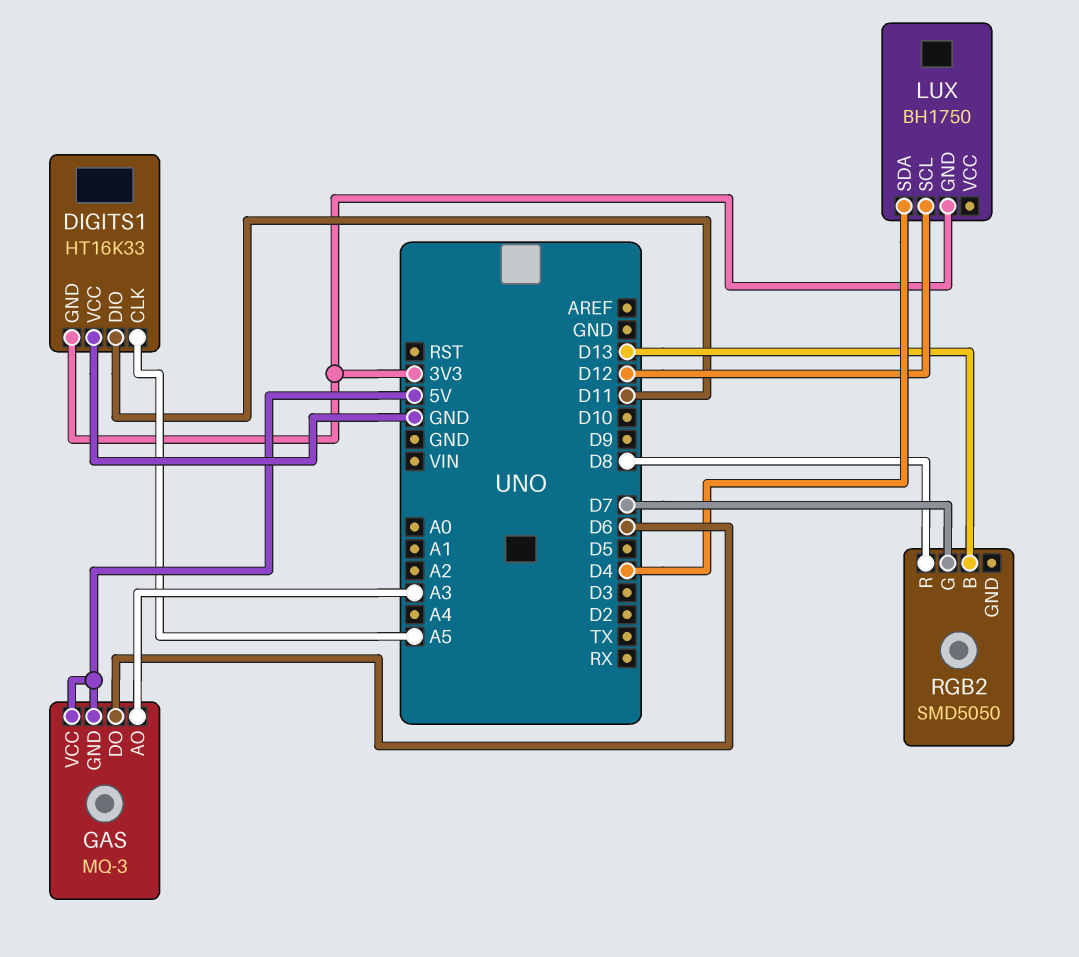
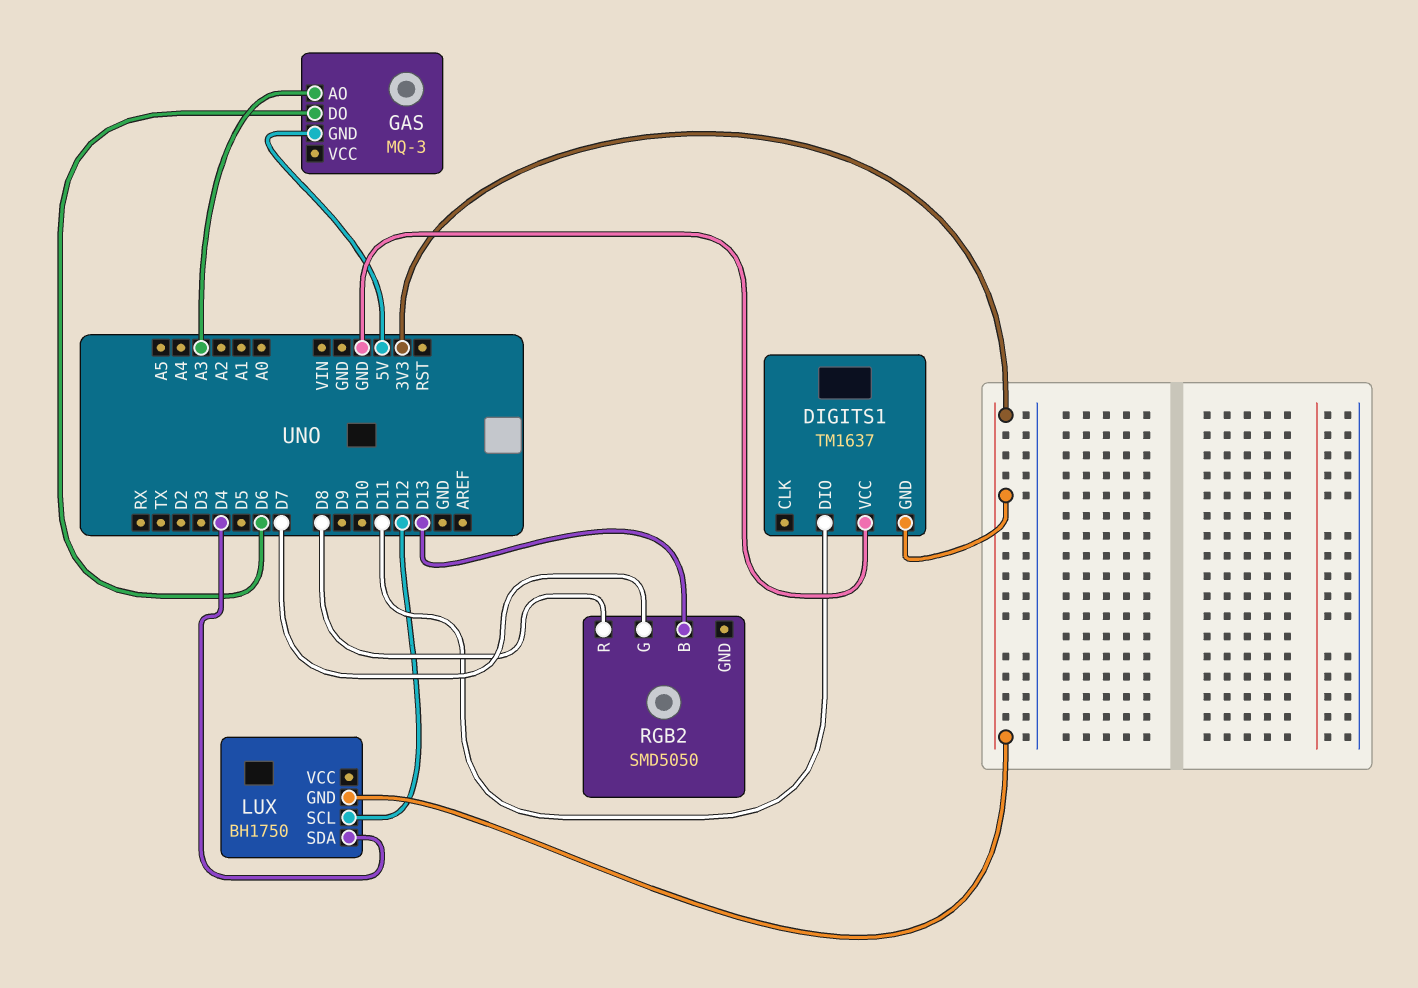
DIGITS1: HT16K33 -> TM1637
DIGITS1 pin CLK: A5 -> none
GAS pin VCC: 5V -> none

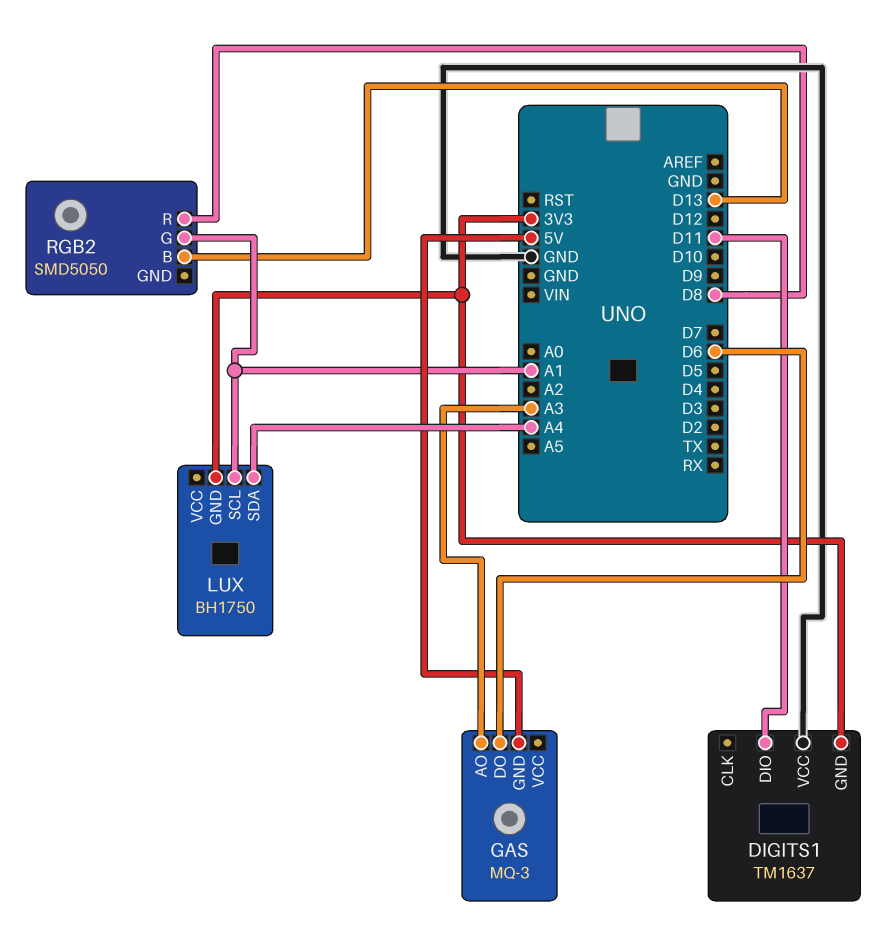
LUX pin SCL: D12 -> A1
LUX pin SDA: D4 -> A4
RGB2 pin G: D7 -> A1

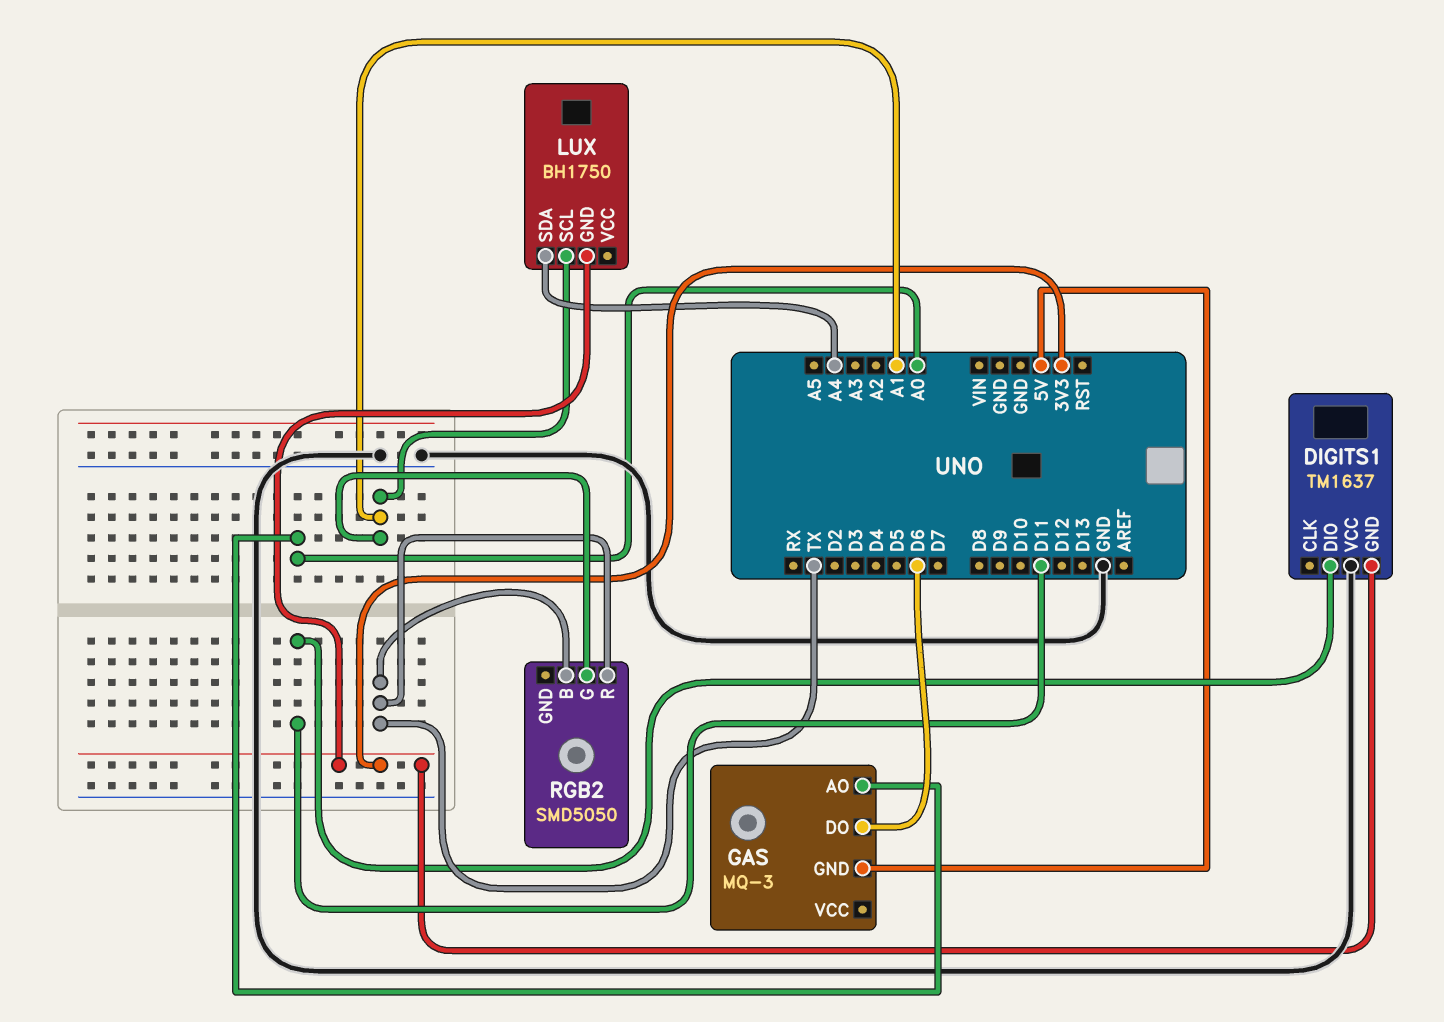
GAS pin AO: A3 -> A0
RGB2 pin B: D13 -> TX
RGB2 pin R: D8 -> TX

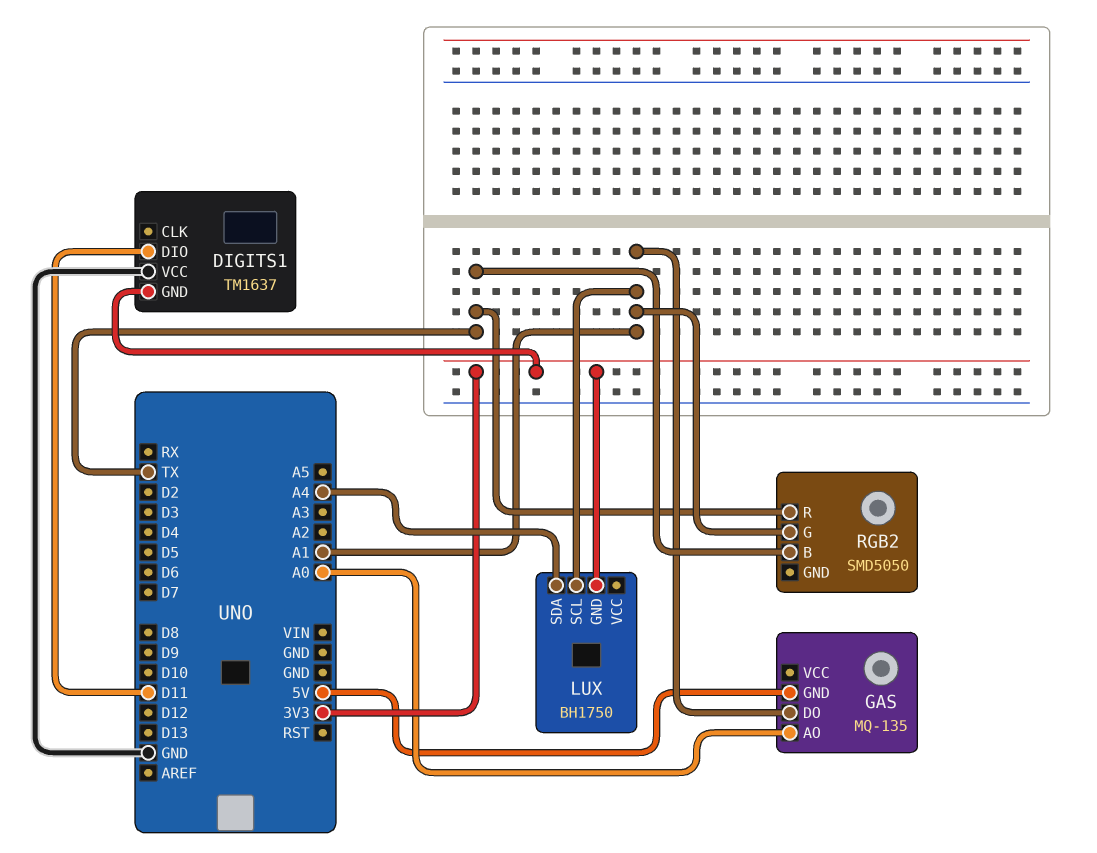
GAS: MQ-3 -> MQ-135
GAS pin DO: D6 -> A1

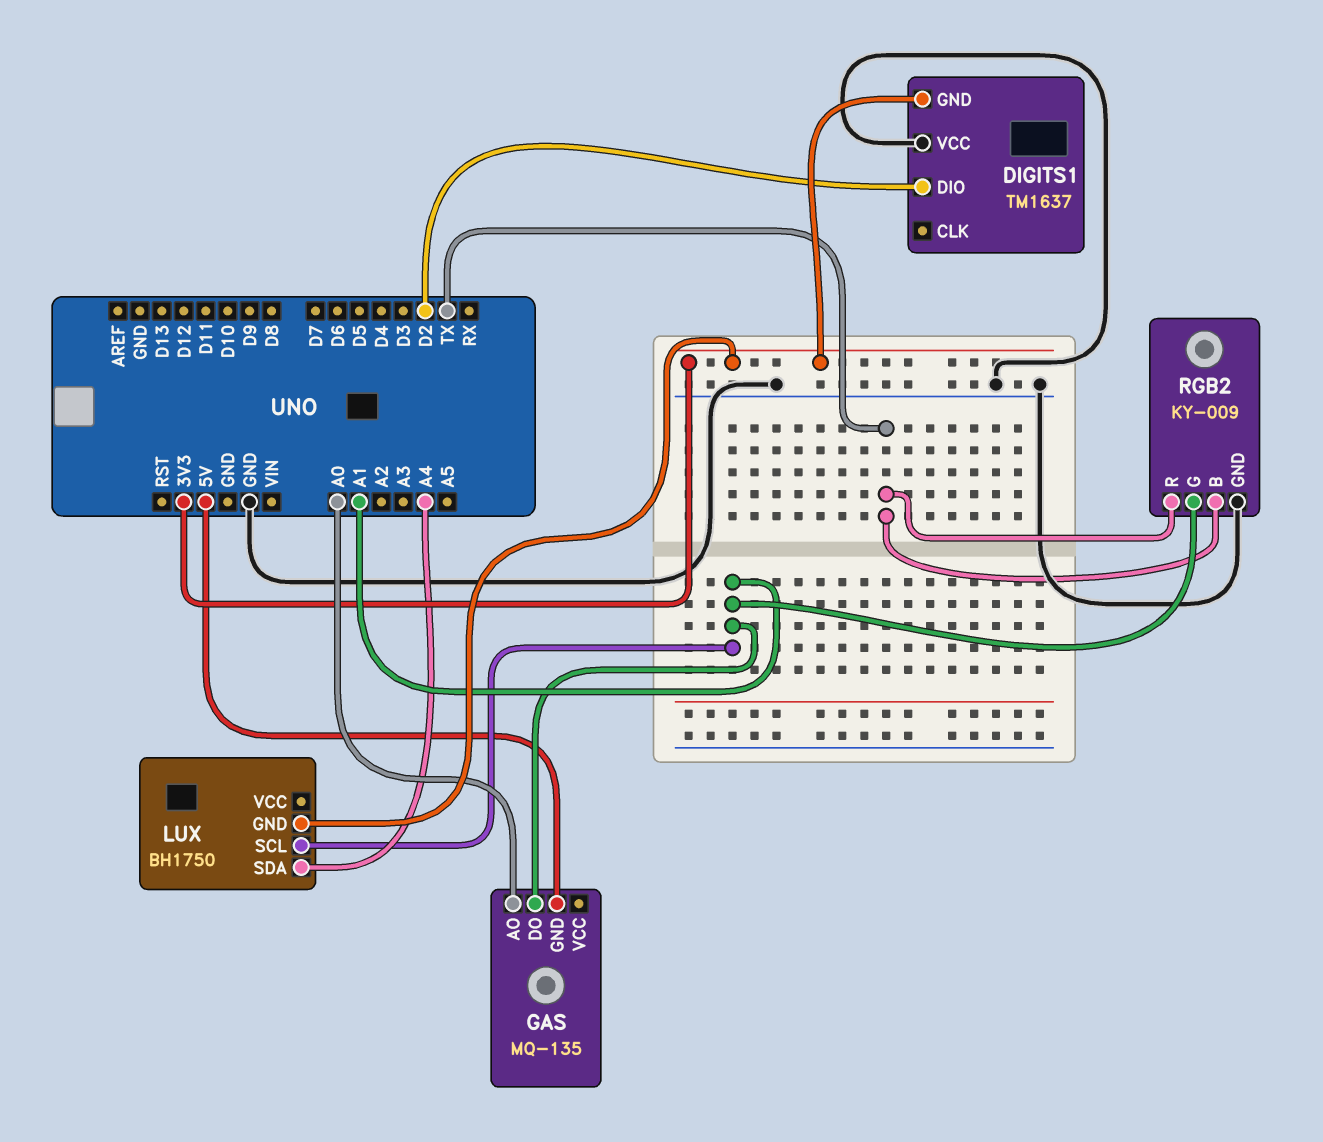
DIGITS1 pin DIO: D11 -> D2
RGB2: SMD5050 -> KY-009
RGB2 pin GND: none -> GND

